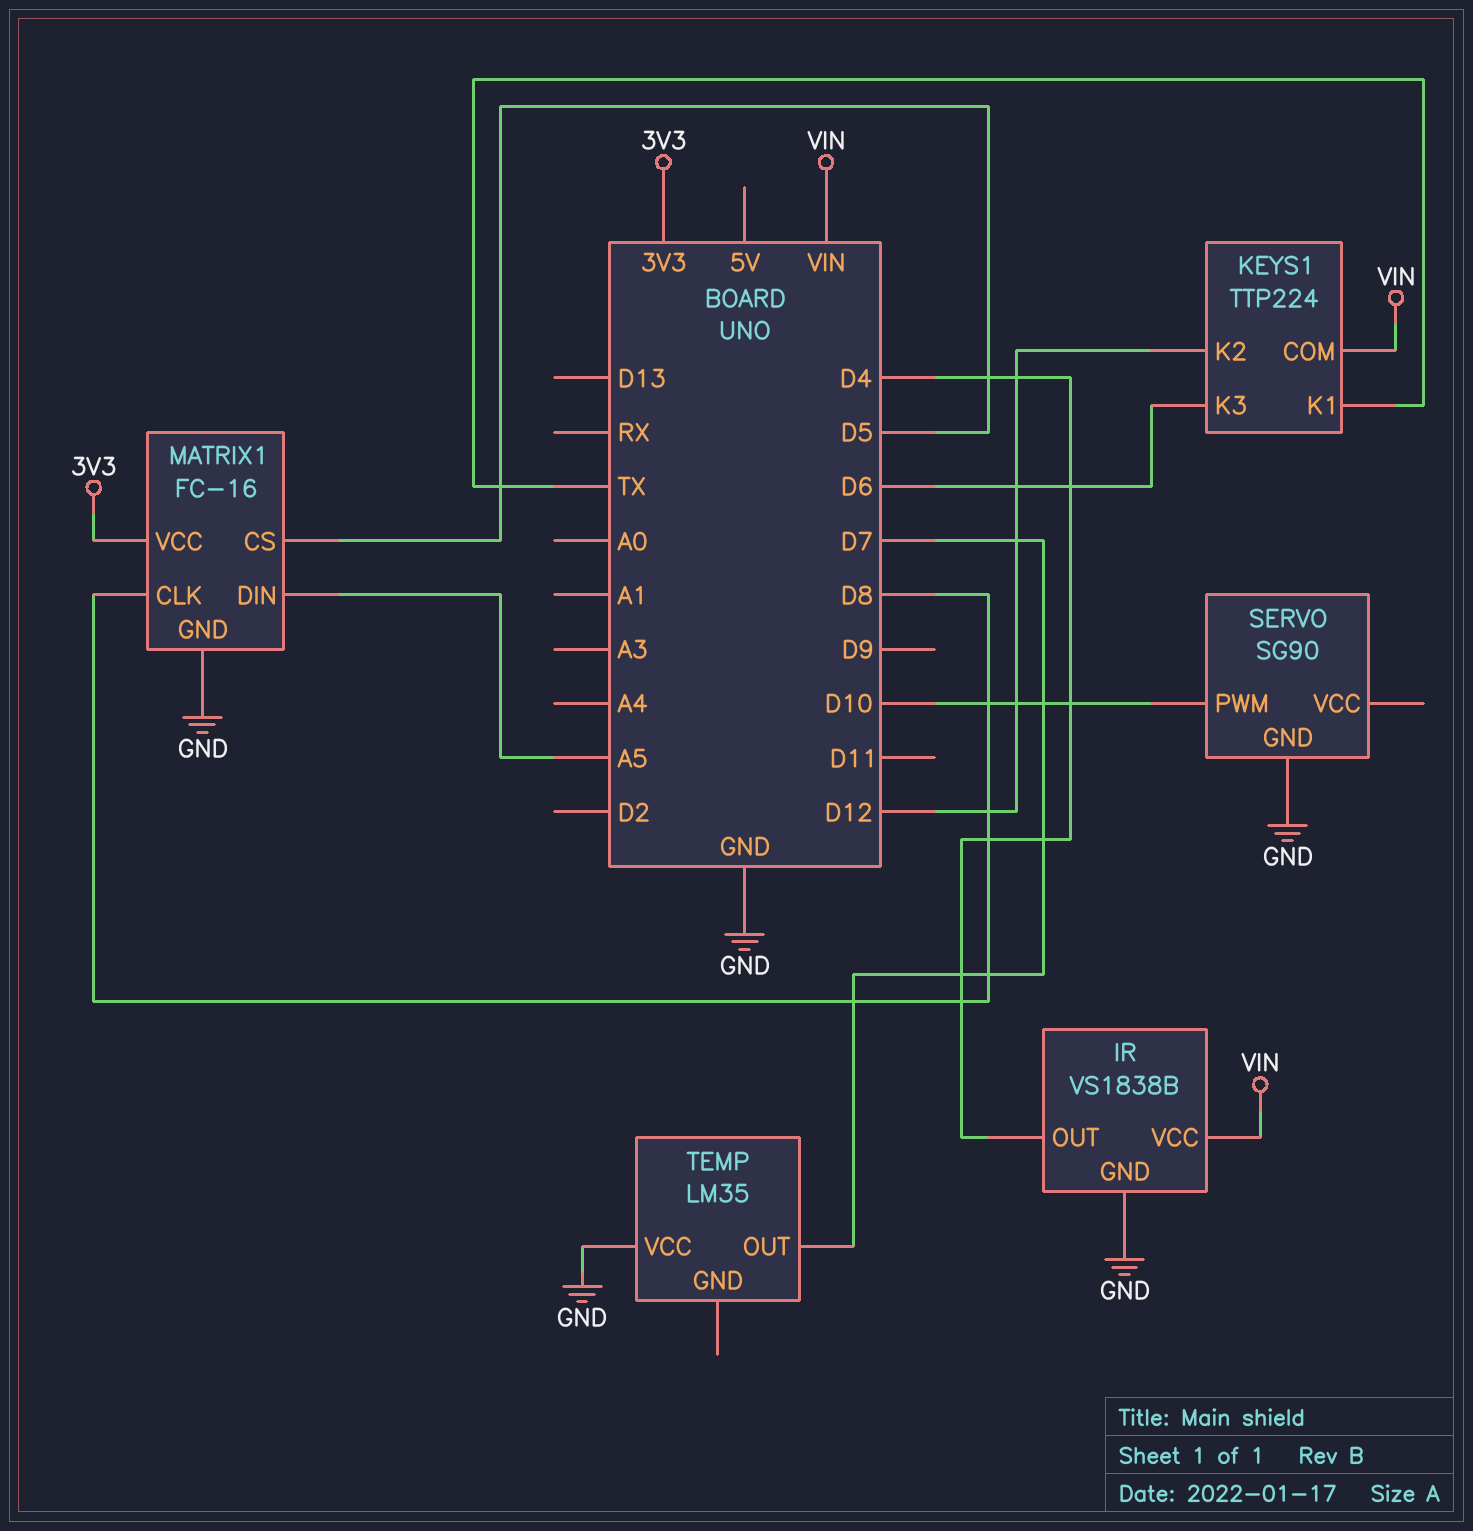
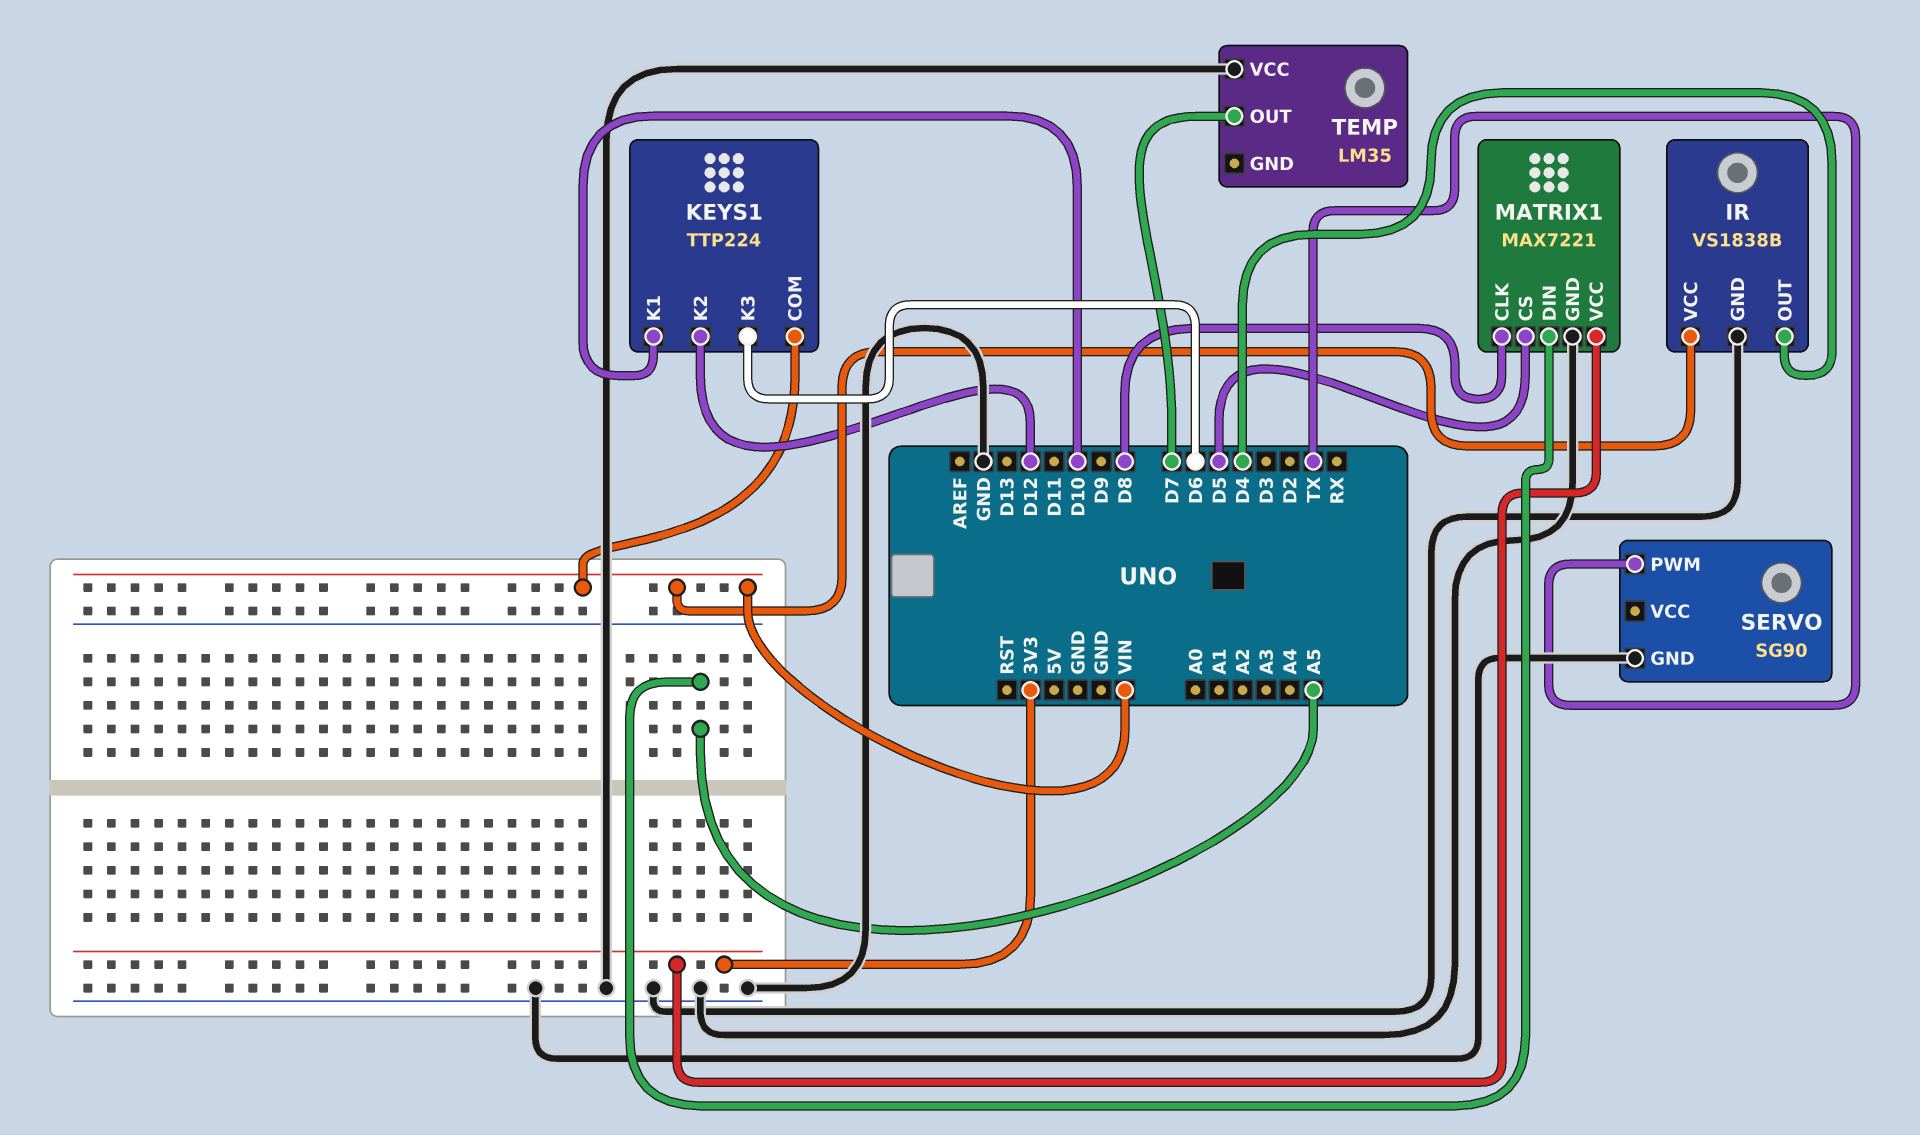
KEYS1 pin K1: TX -> D10
MATRIX1: FC-16 -> MAX7221
SERVO pin PWM: D10 -> TX

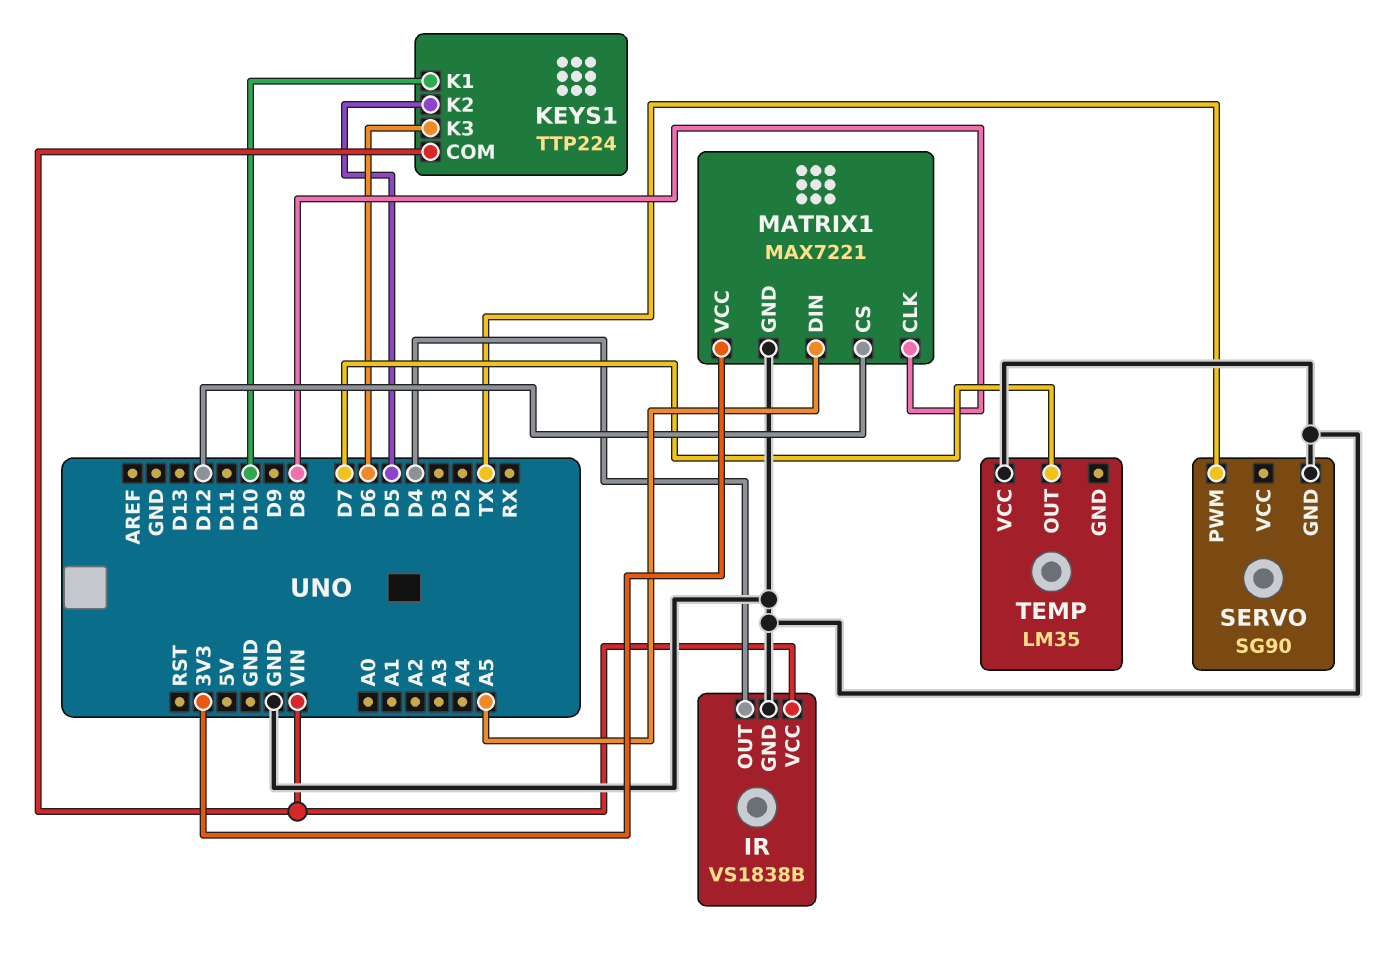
KEYS1 pin K2: D12 -> D5
MATRIX1 pin CS: D5 -> D12

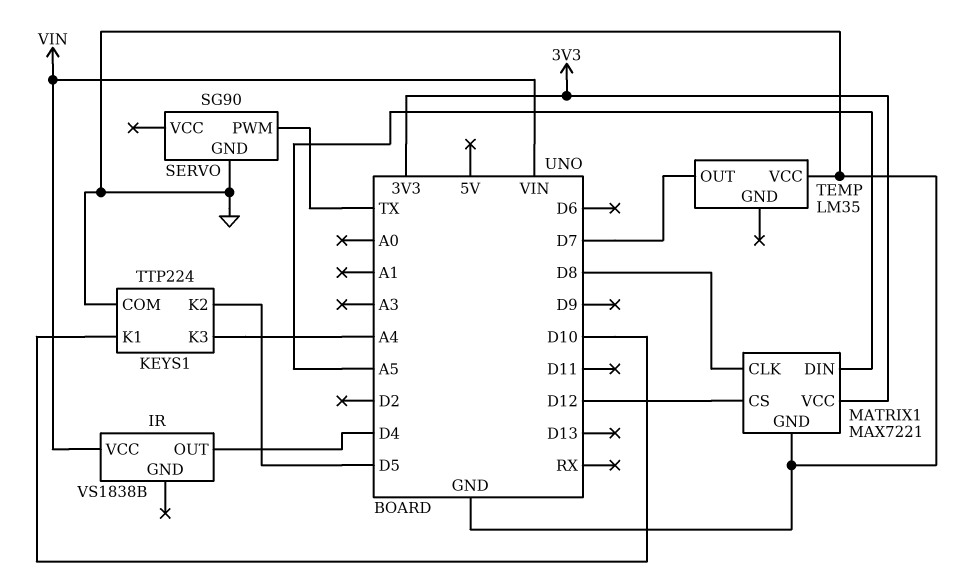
IR pin GND: GND -> none
KEYS1 pin COM: VIN -> GND
KEYS1 pin K3: D6 -> A4

